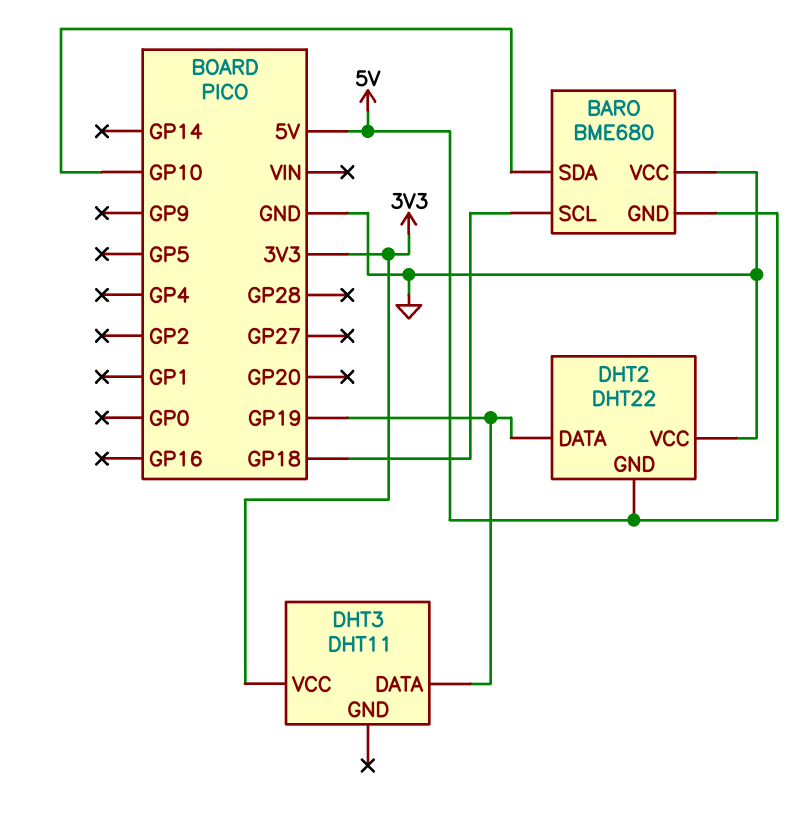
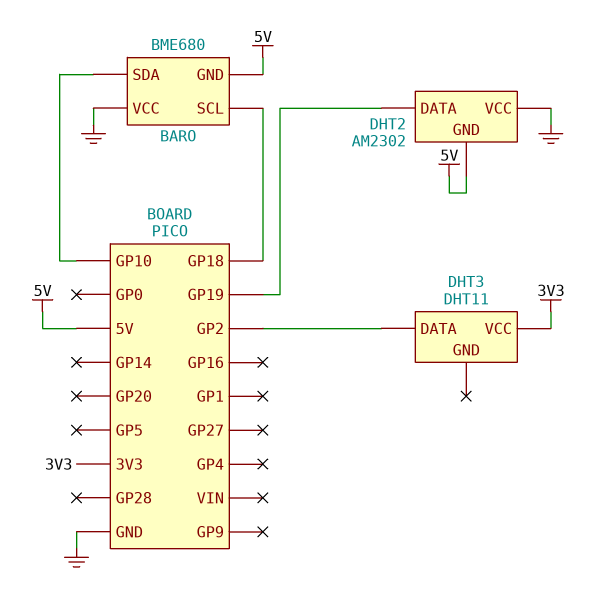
DHT2: DHT22 -> AM2302
DHT3 pin DATA: GP19 -> GP2

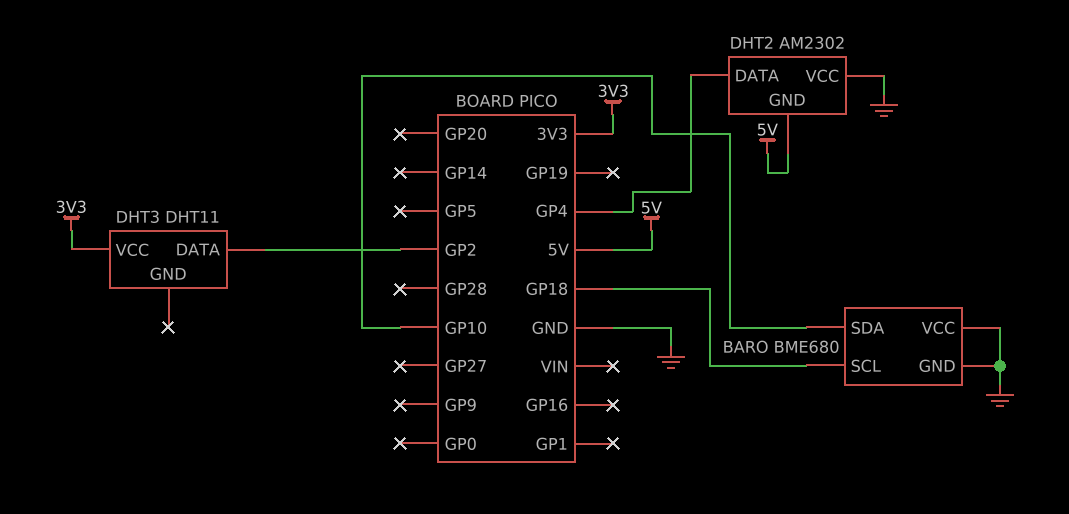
BARO pin GND: 5V -> GND
DHT2 pin DATA: GP19 -> GP4

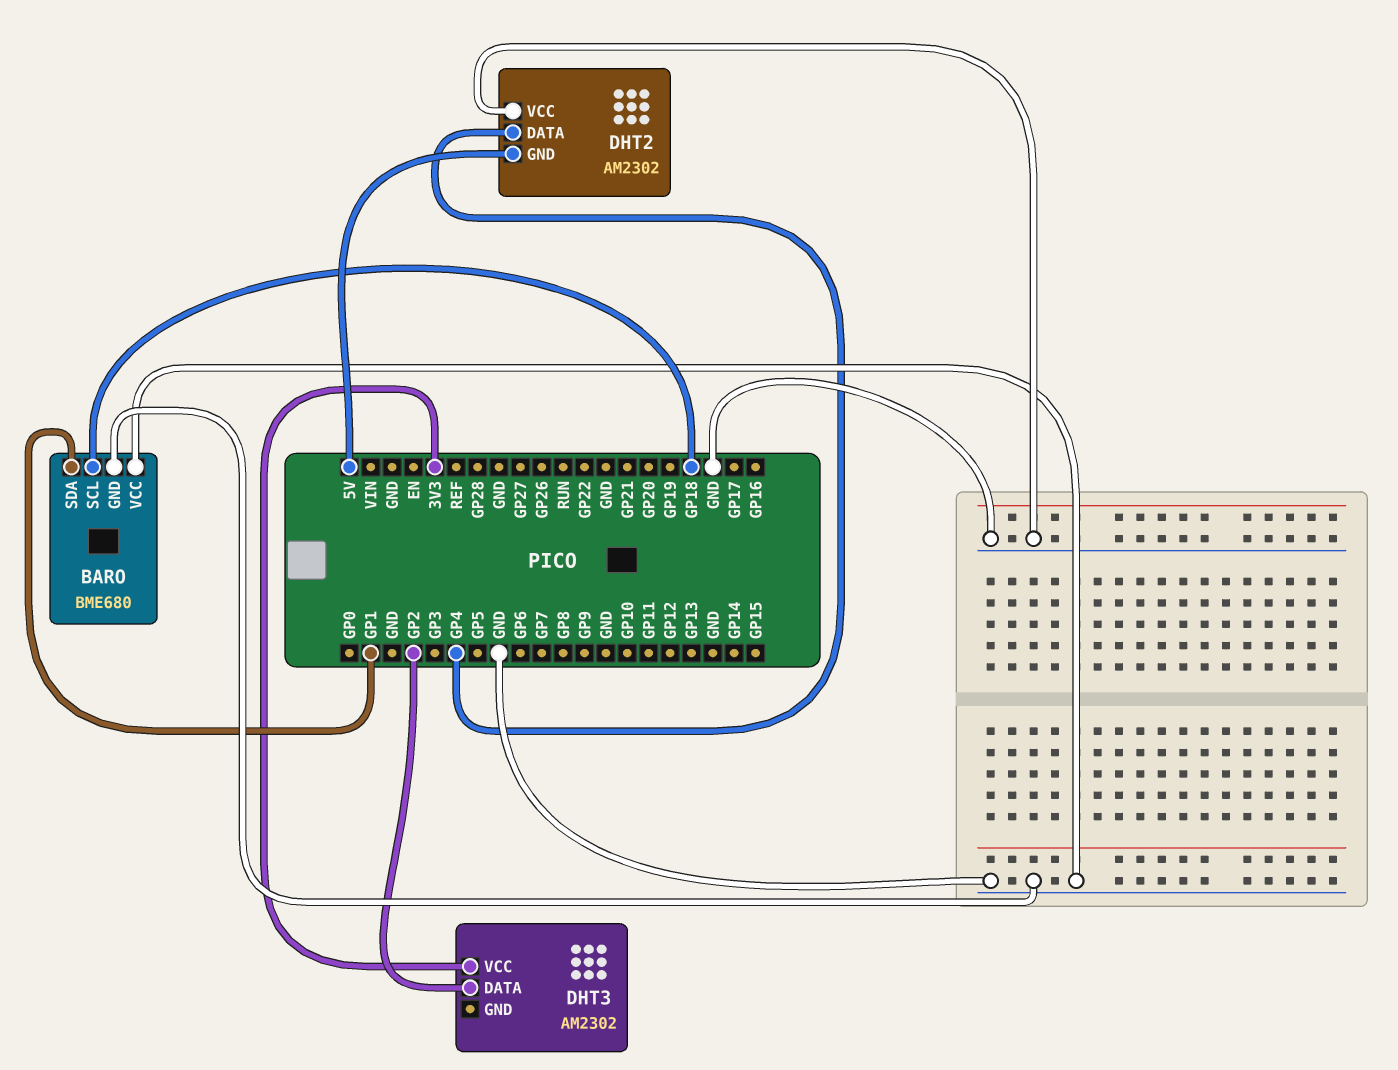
BARO pin SDA: GP10 -> GP1
DHT3: DHT11 -> AM2302

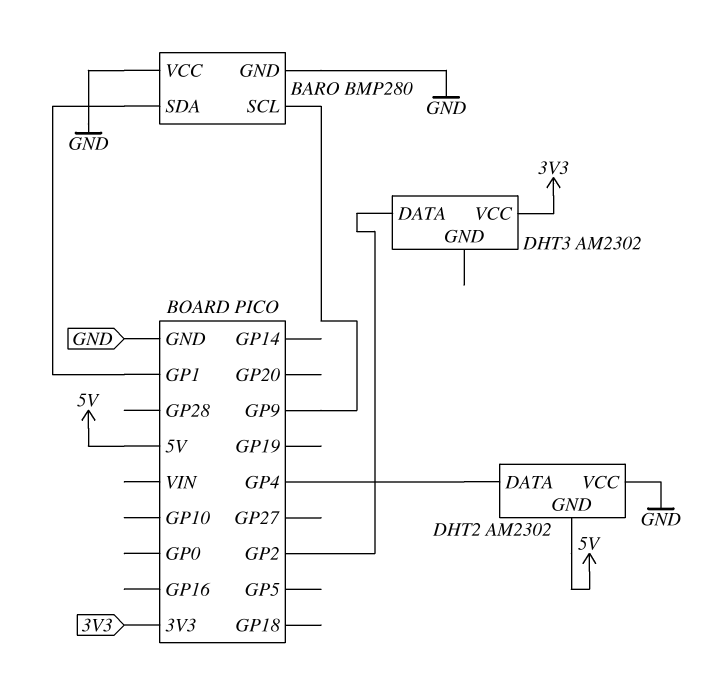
BARO: BME680 -> BMP280
BARO pin SCL: GP18 -> GP9

